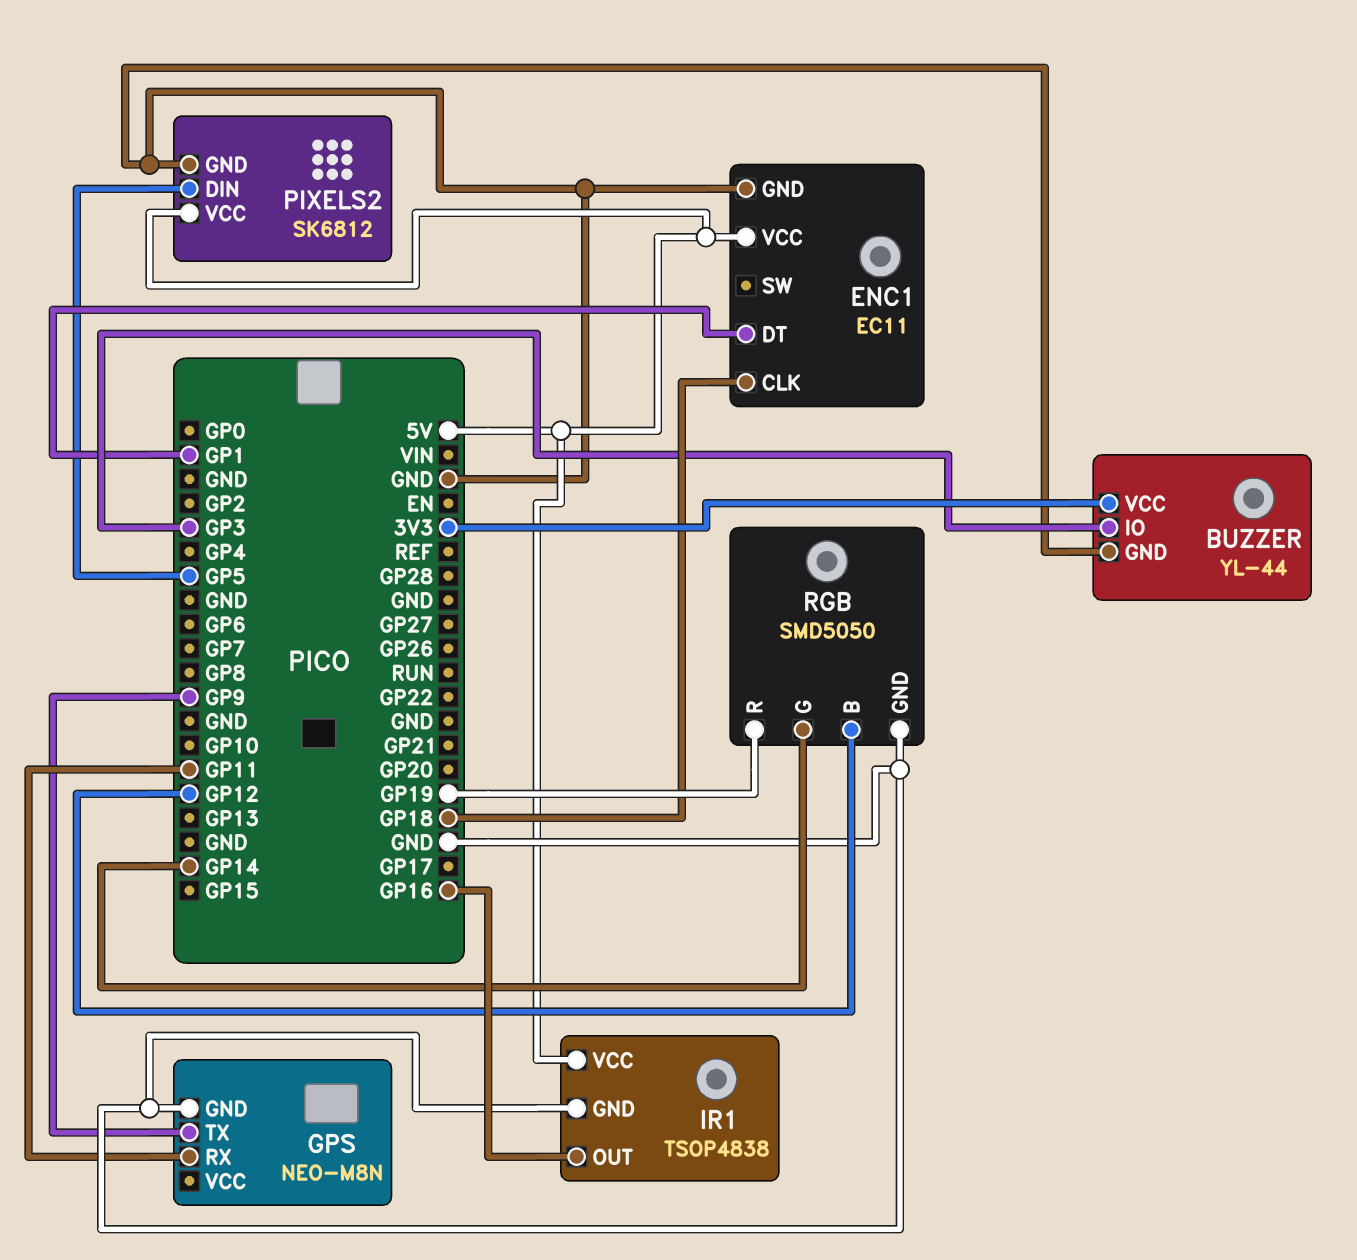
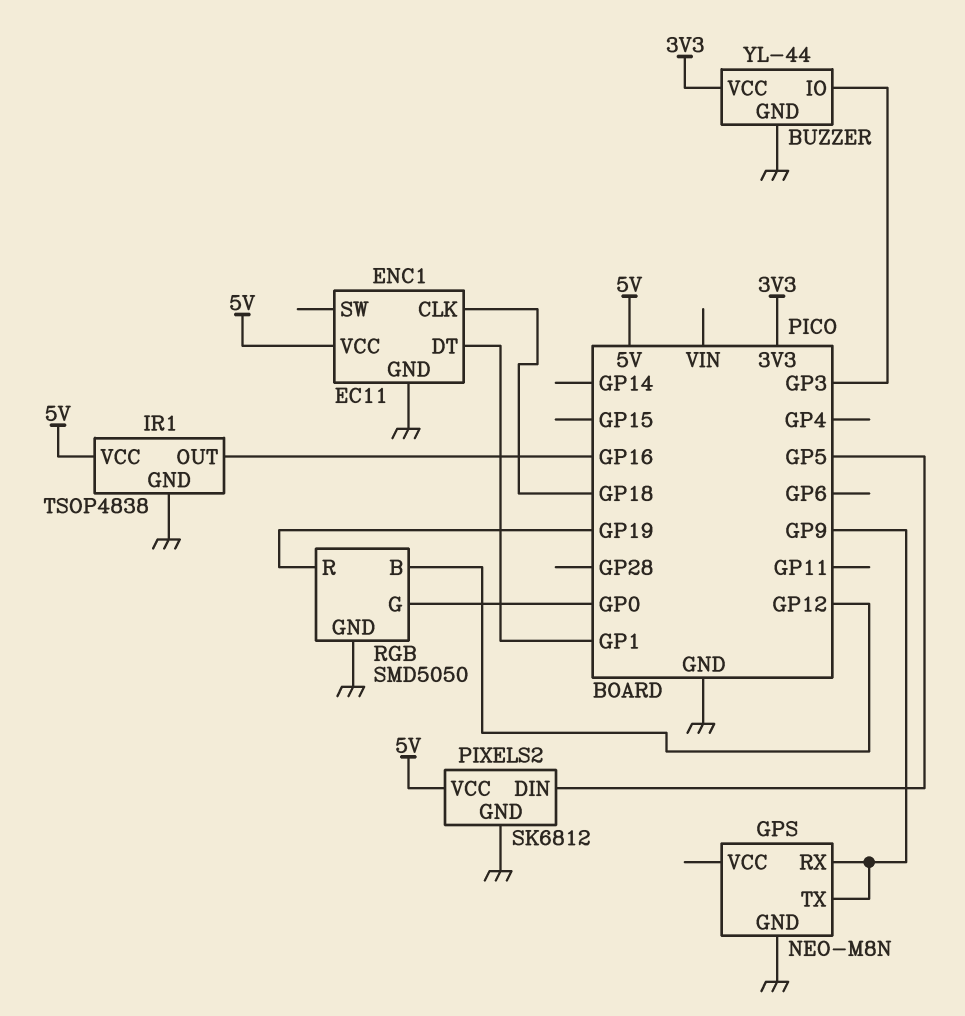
GPS pin RX: GP11 -> GP9
RGB pin G: GP14 -> GP0

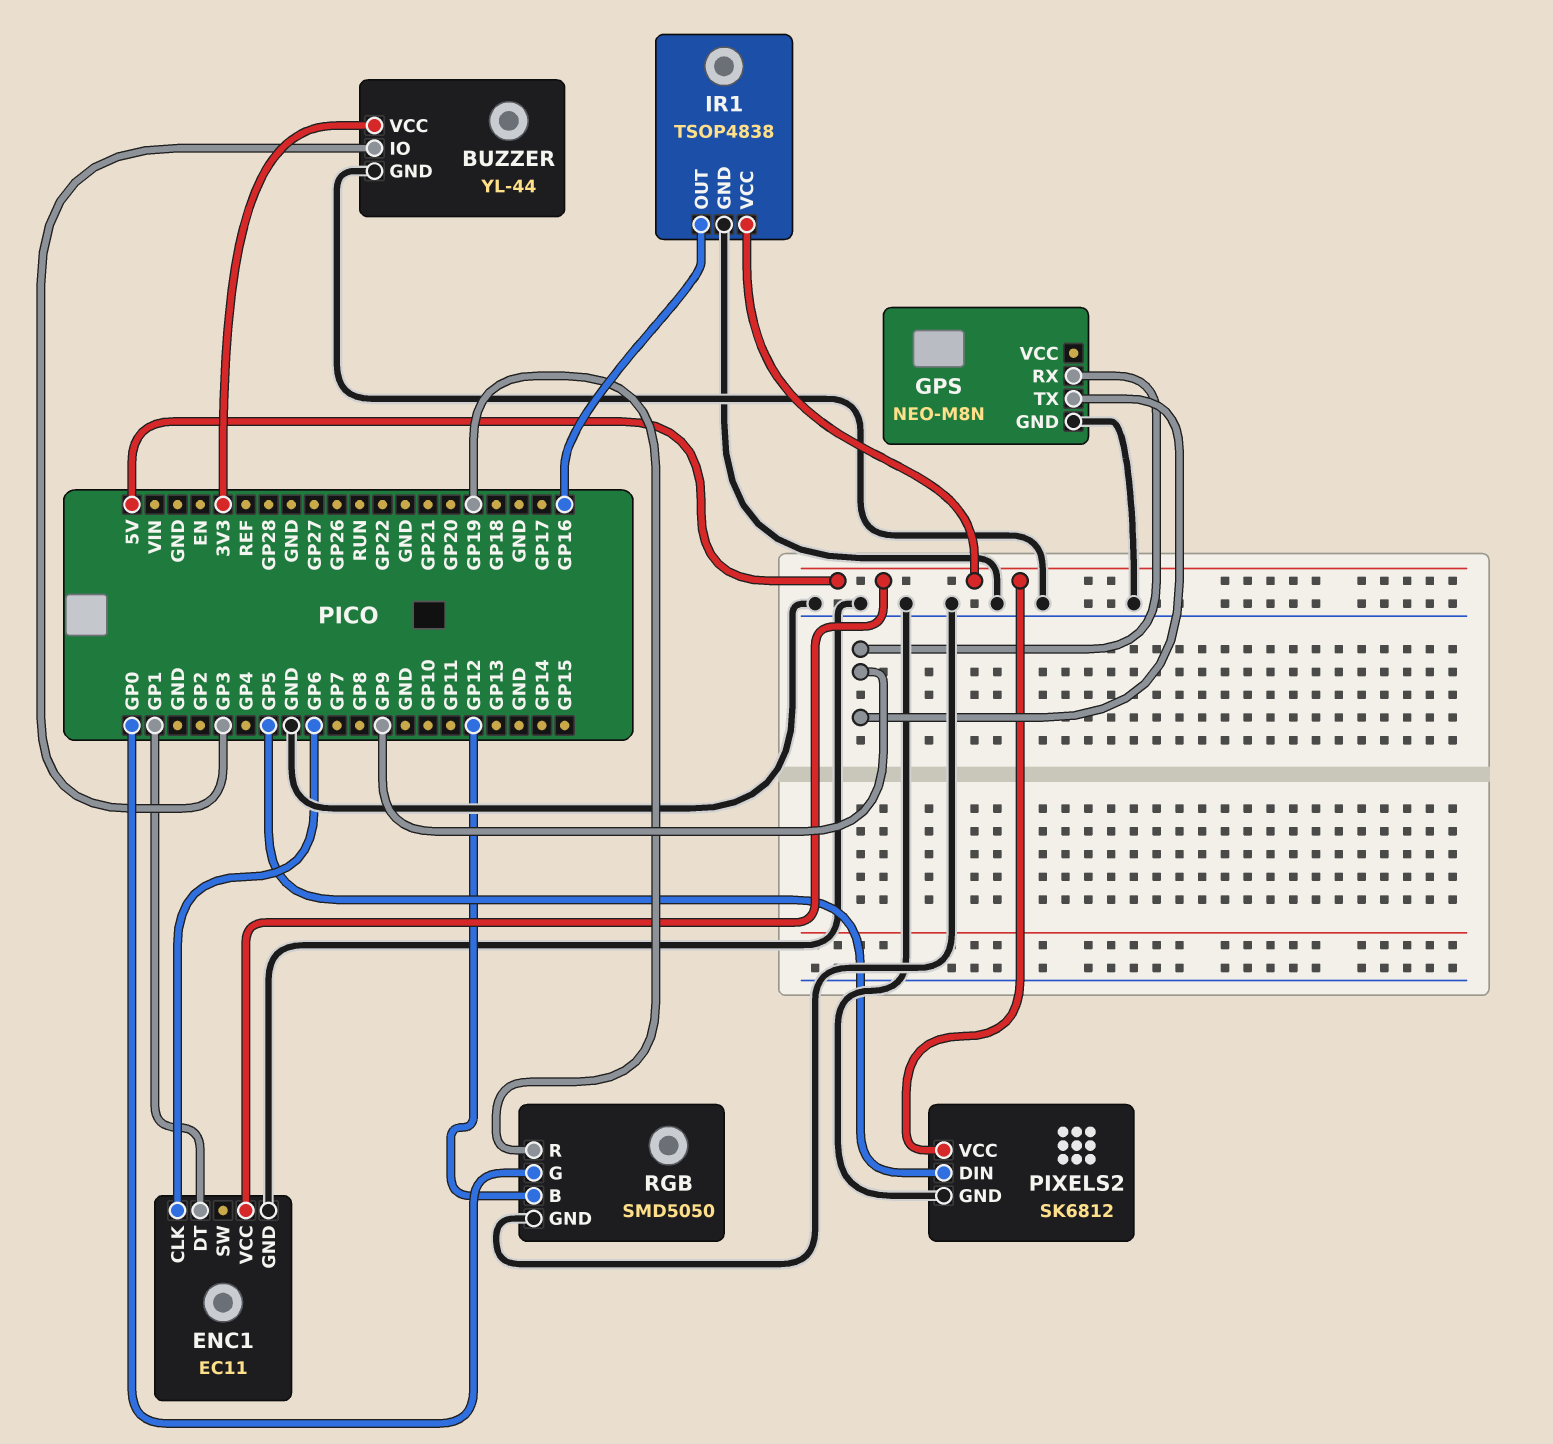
ENC1 pin CLK: GP18 -> GP6

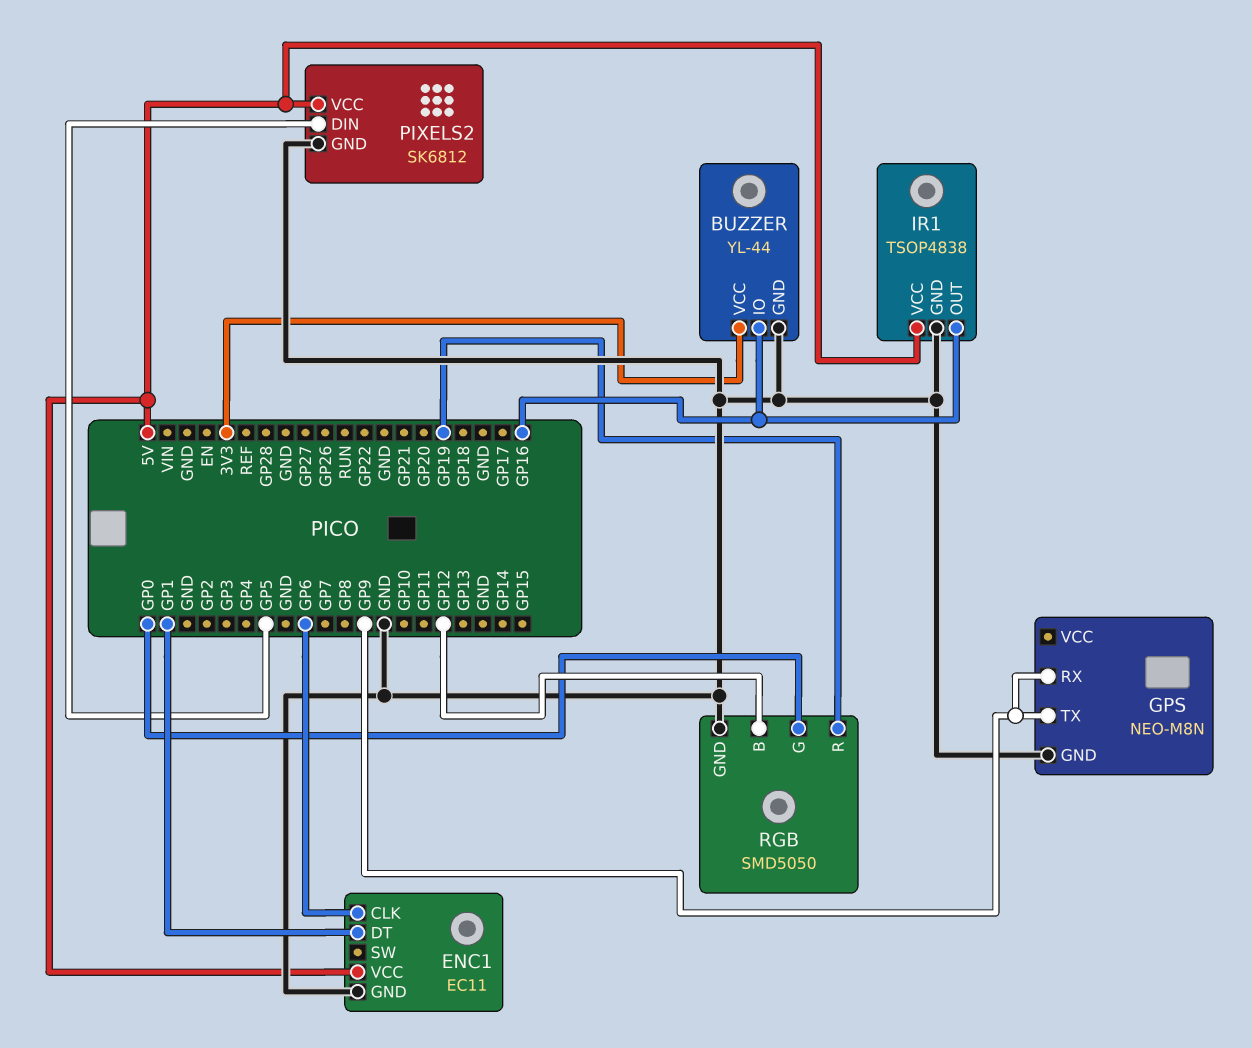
BUZZER pin IO: GP3 -> GP16

